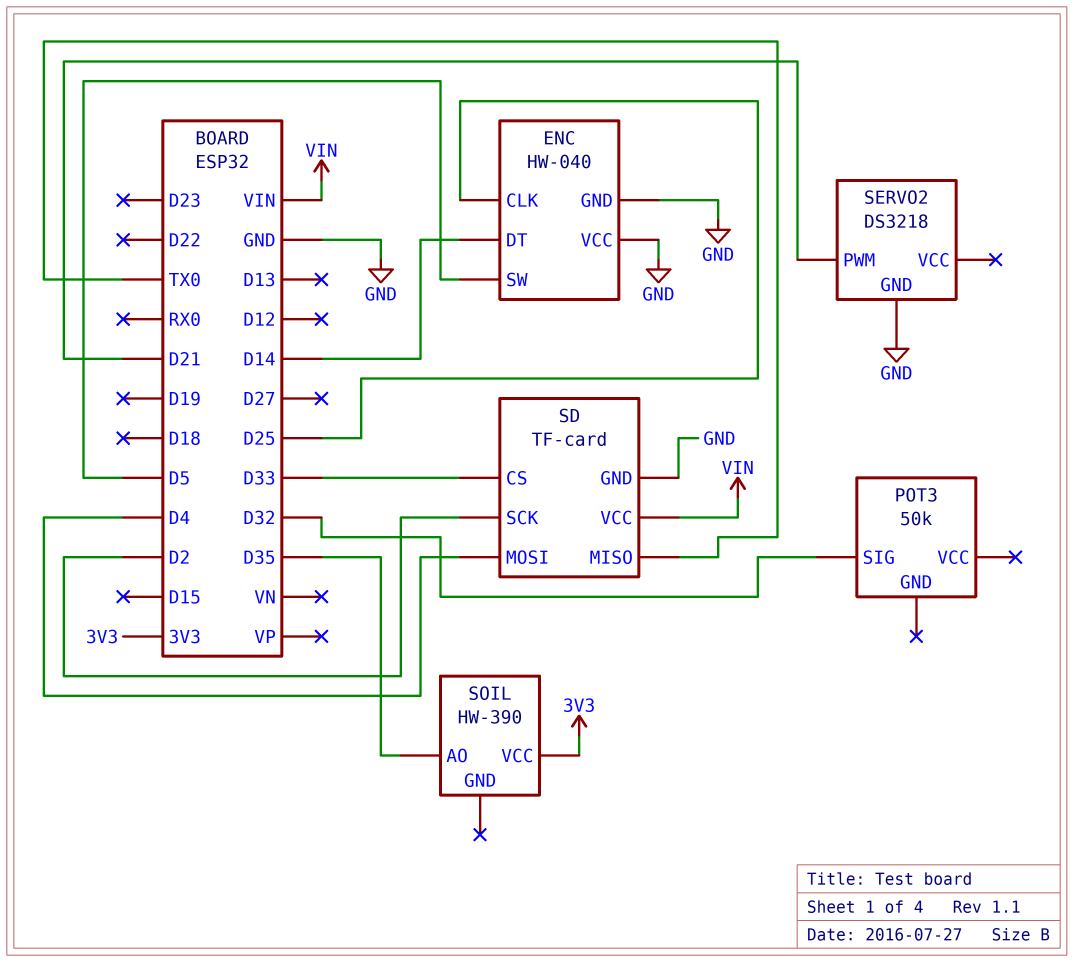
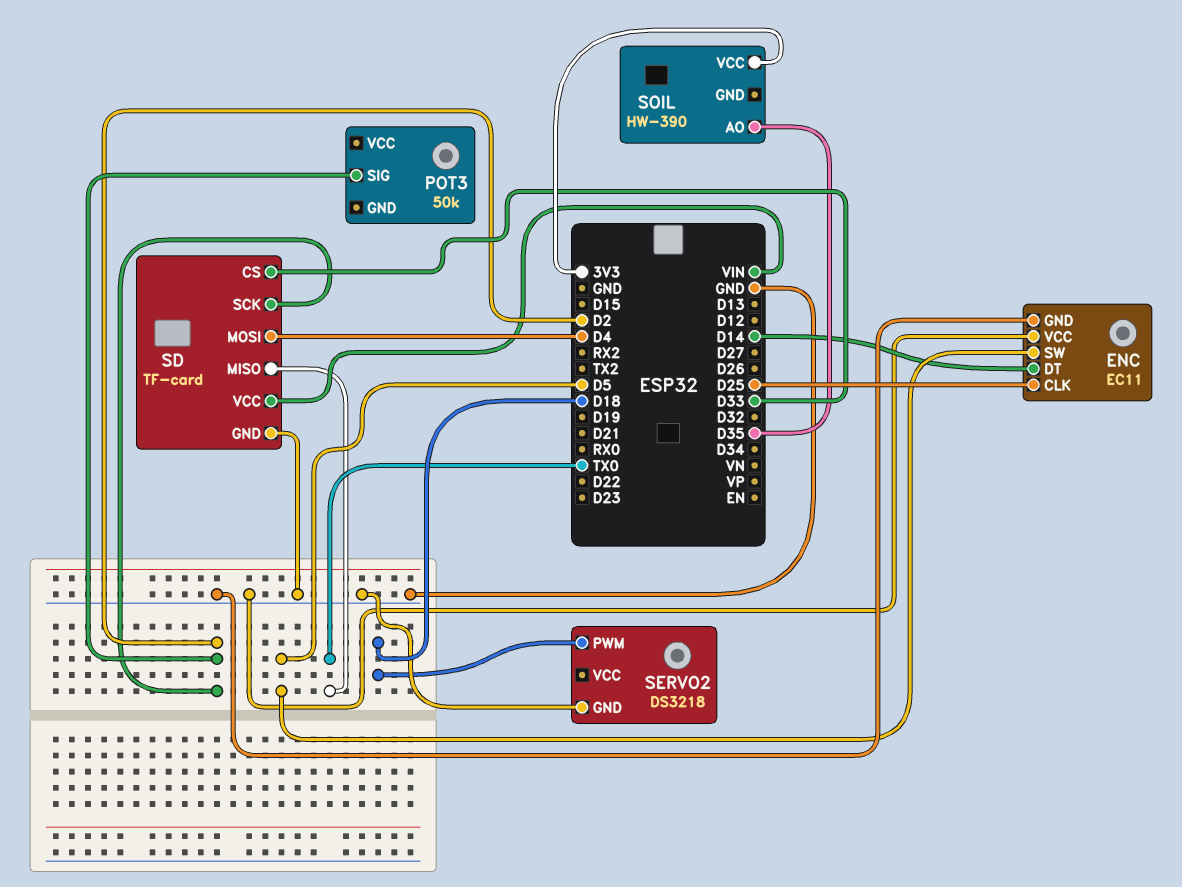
ENC: HW-040 -> EC11
POT3 pin SIG: D32 -> D2
SERVO2 pin PWM: D21 -> D18

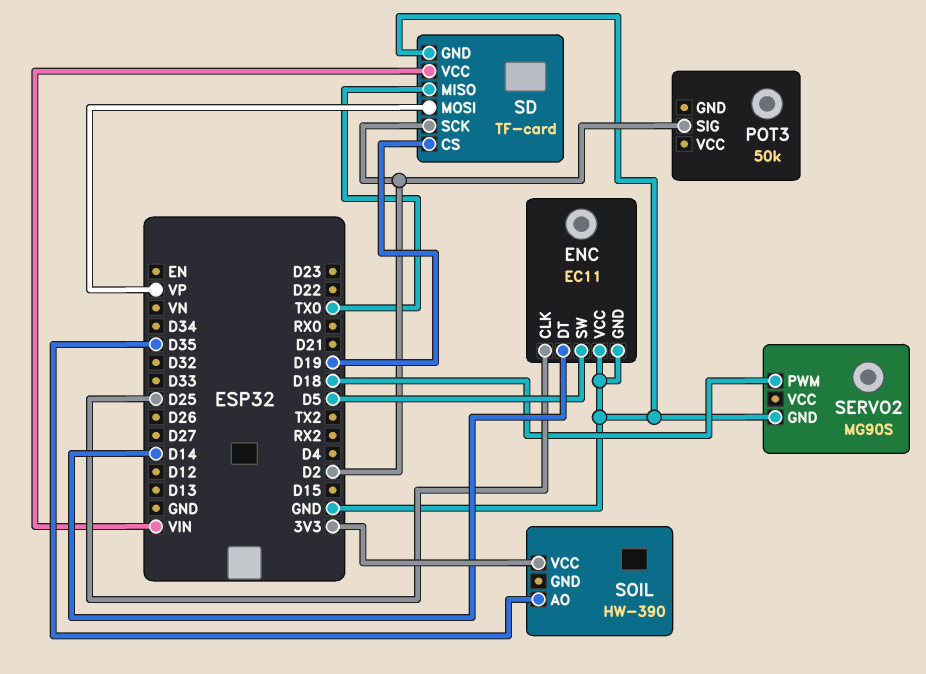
SD pin CS: D33 -> D19
SD pin MOSI: D4 -> VP
SERVO2: DS3218 -> MG90S

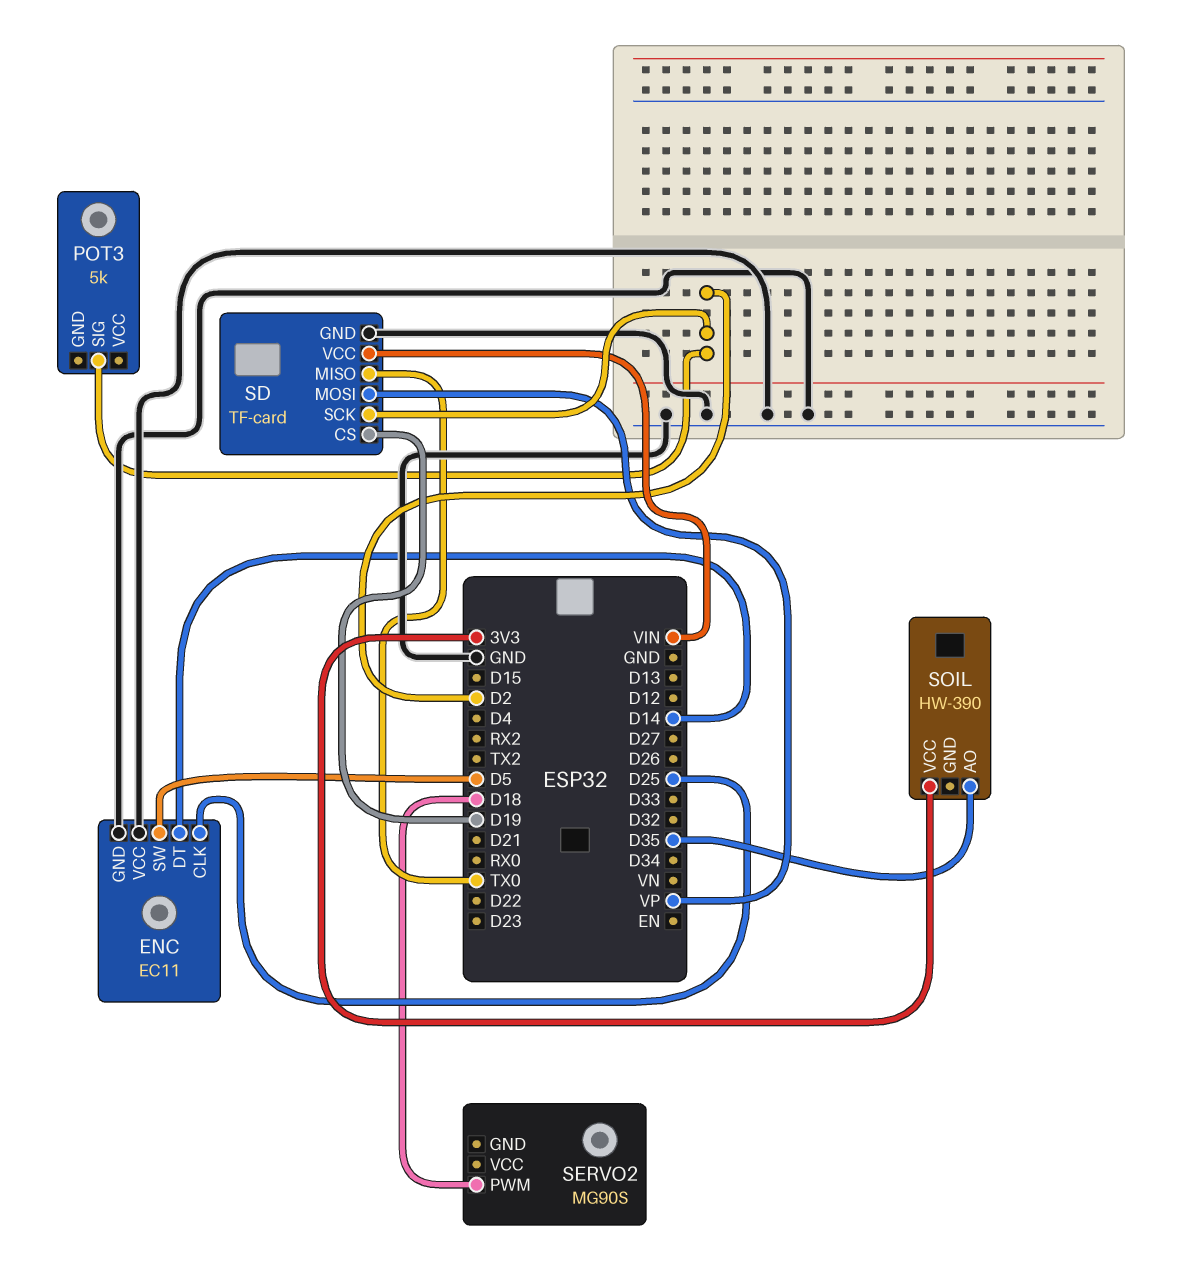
POT3: 50k -> 5k
SERVO2 pin GND: GND -> none

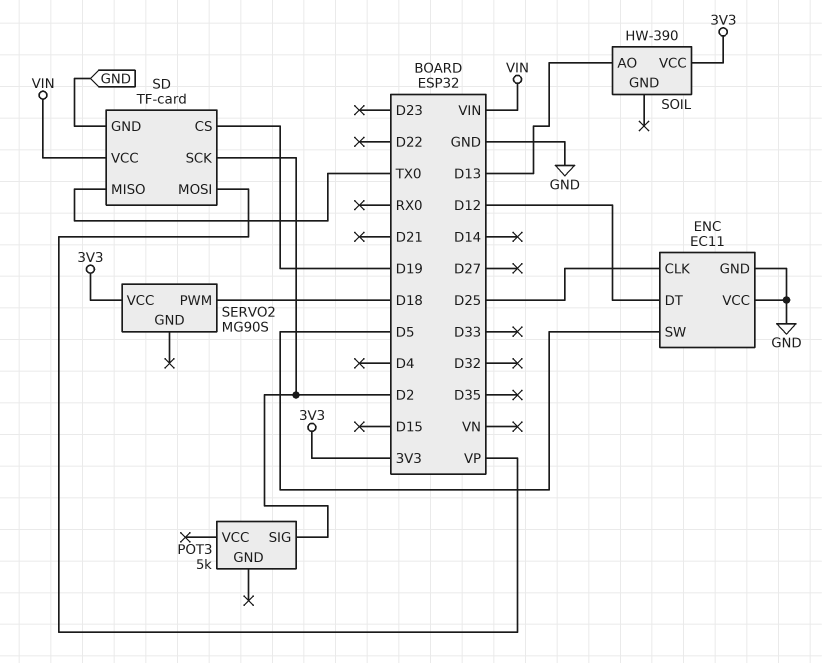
ENC pin DT: D14 -> D12
SERVO2 pin VCC: none -> 3V3
SOIL pin AO: D35 -> D13

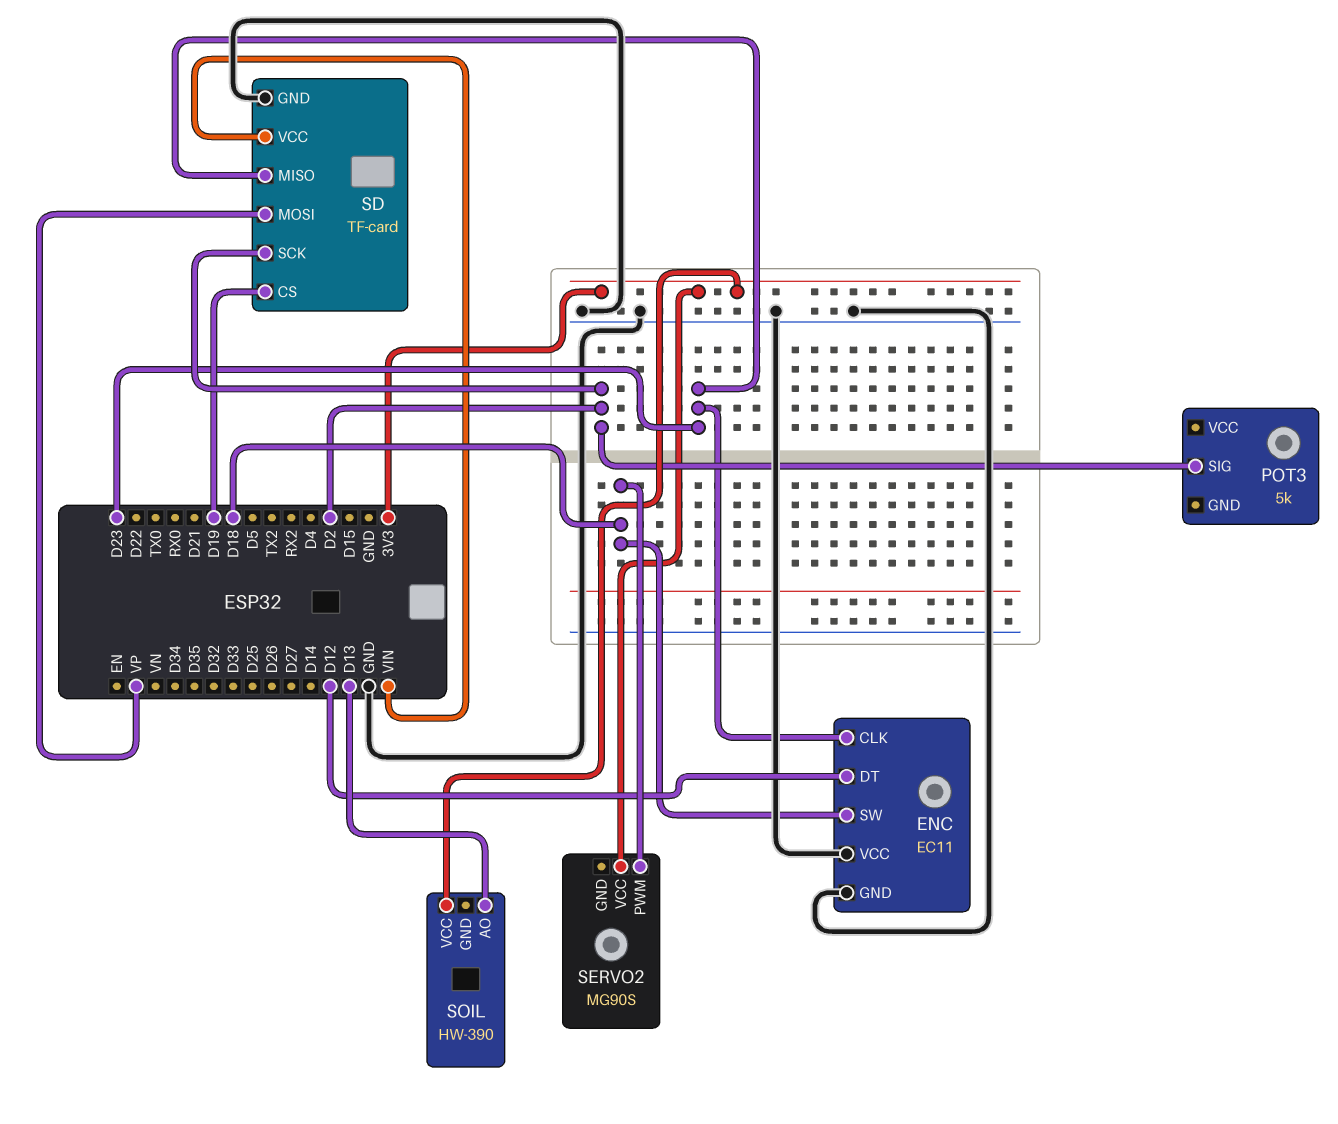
ENC pin CLK: D25 -> D23
ENC pin SW: D5 -> D18
SD pin MISO: TX0 -> D23

